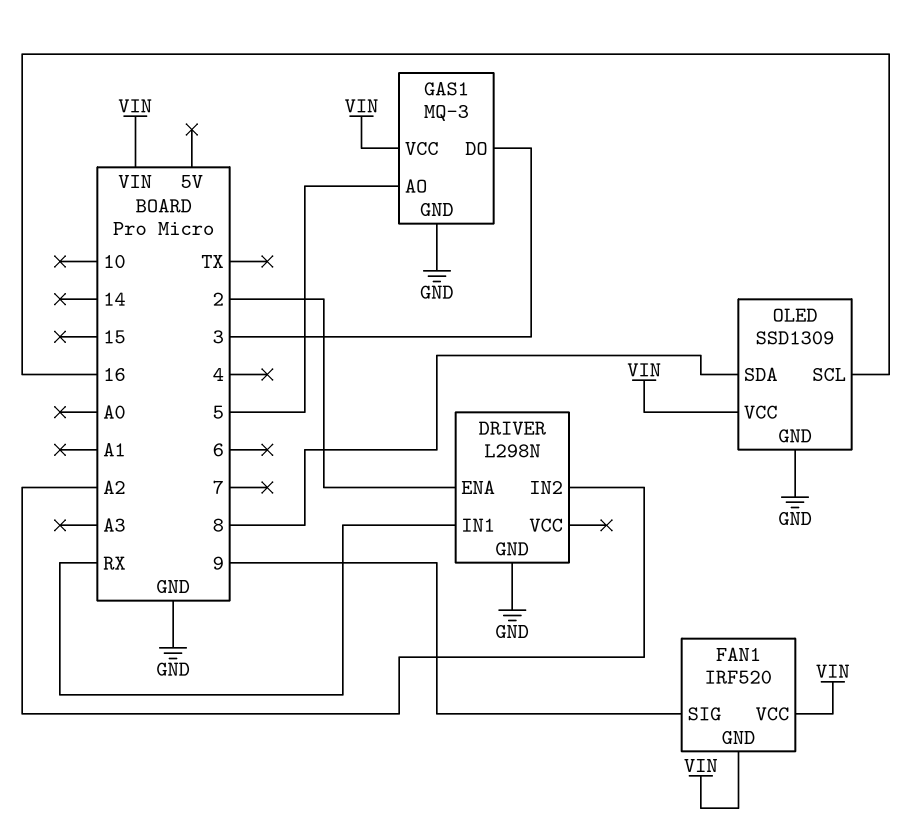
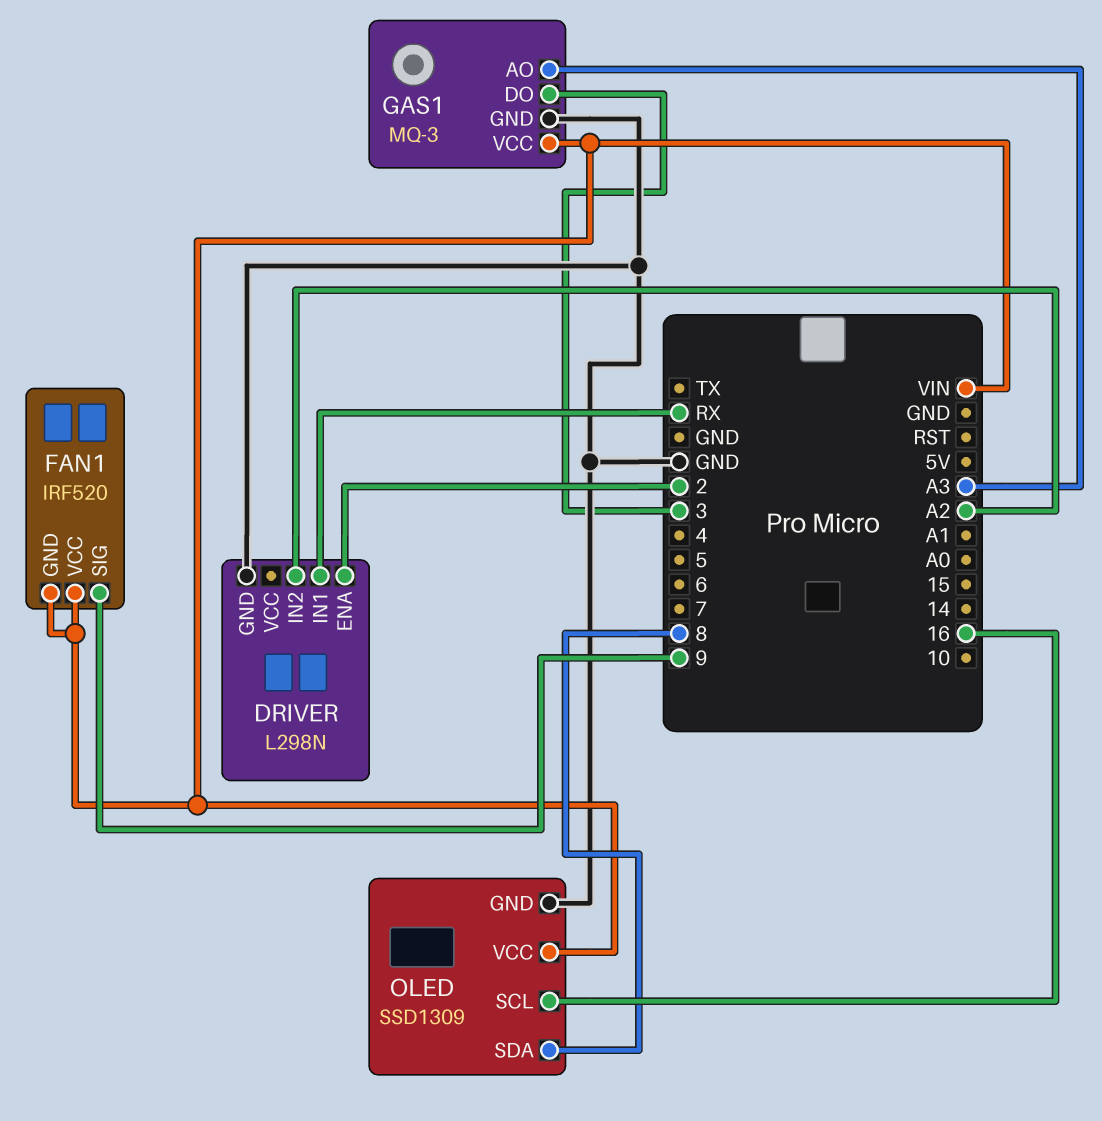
GAS1 pin AO: 5 -> A3

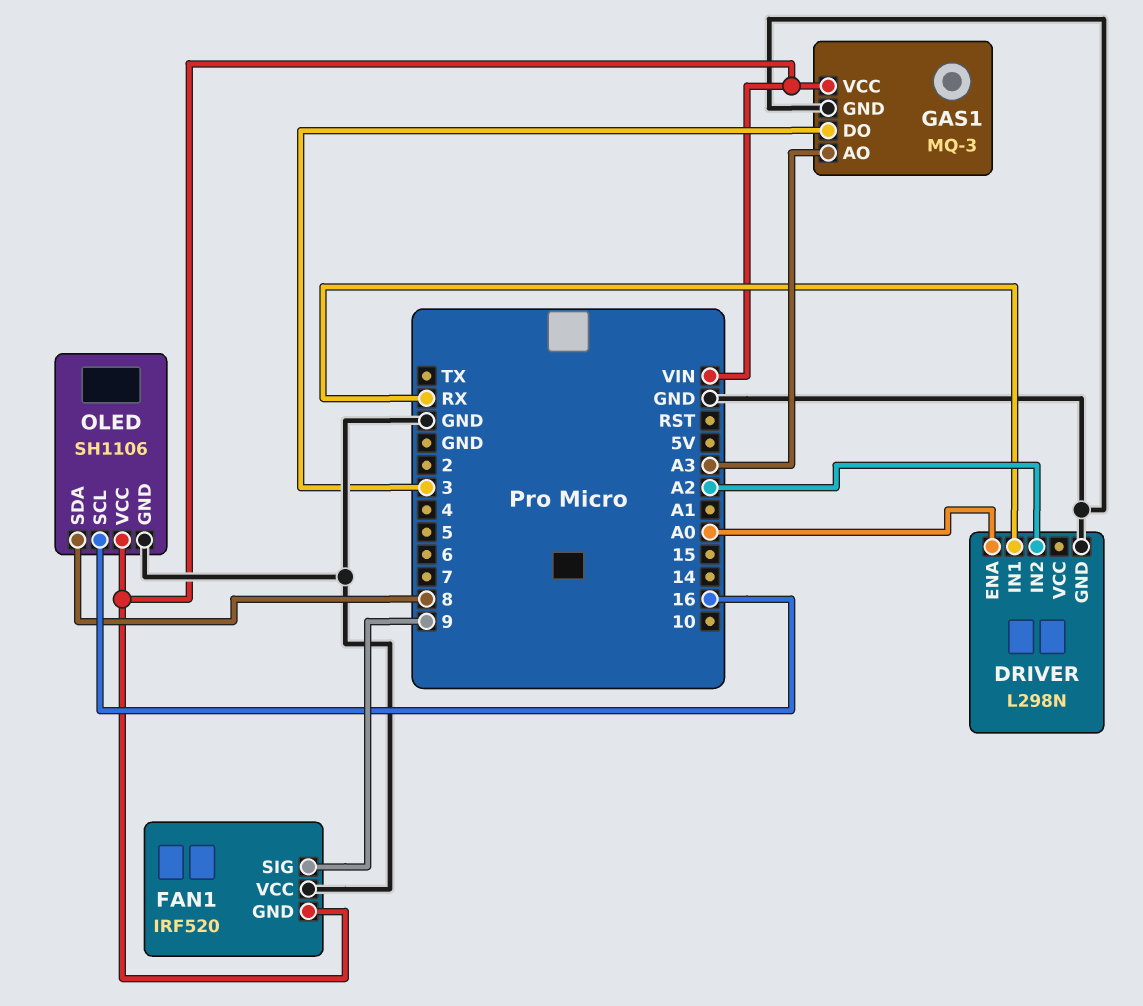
DRIVER pin ENA: 2 -> A0
FAN1 pin VCC: VIN -> GND
OLED: SSD1309 -> SH1106

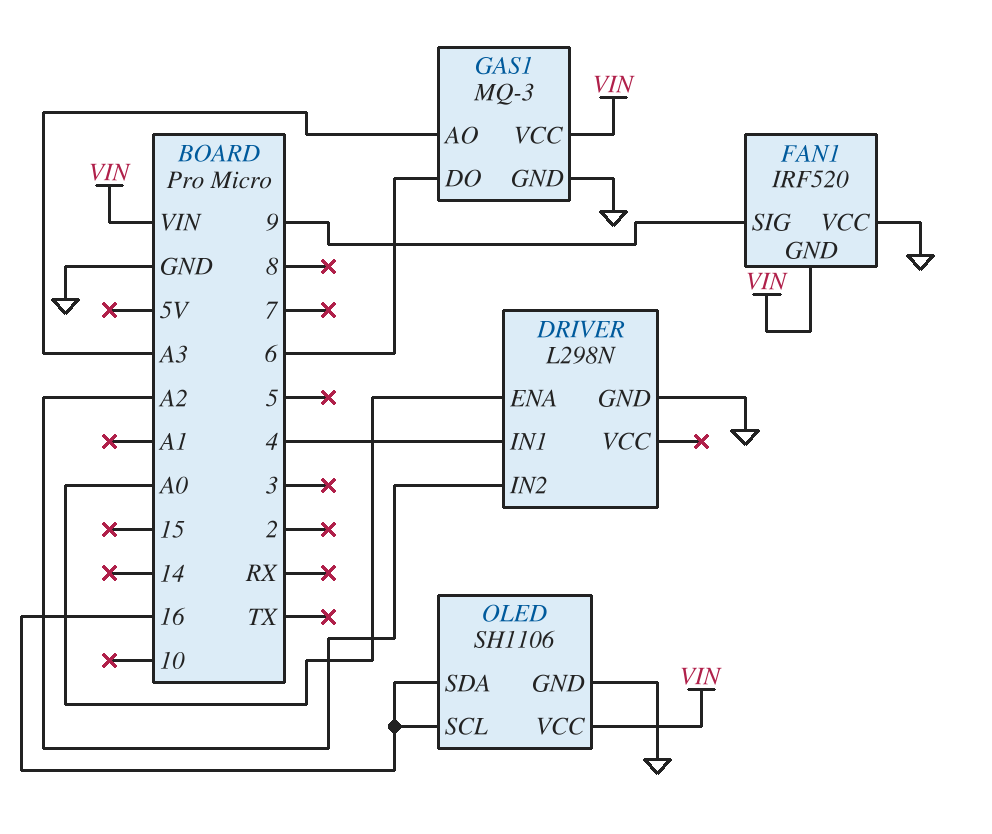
DRIVER pin IN1: RX -> 4
GAS1 pin DO: 3 -> 6
OLED pin SDA: 8 -> 16

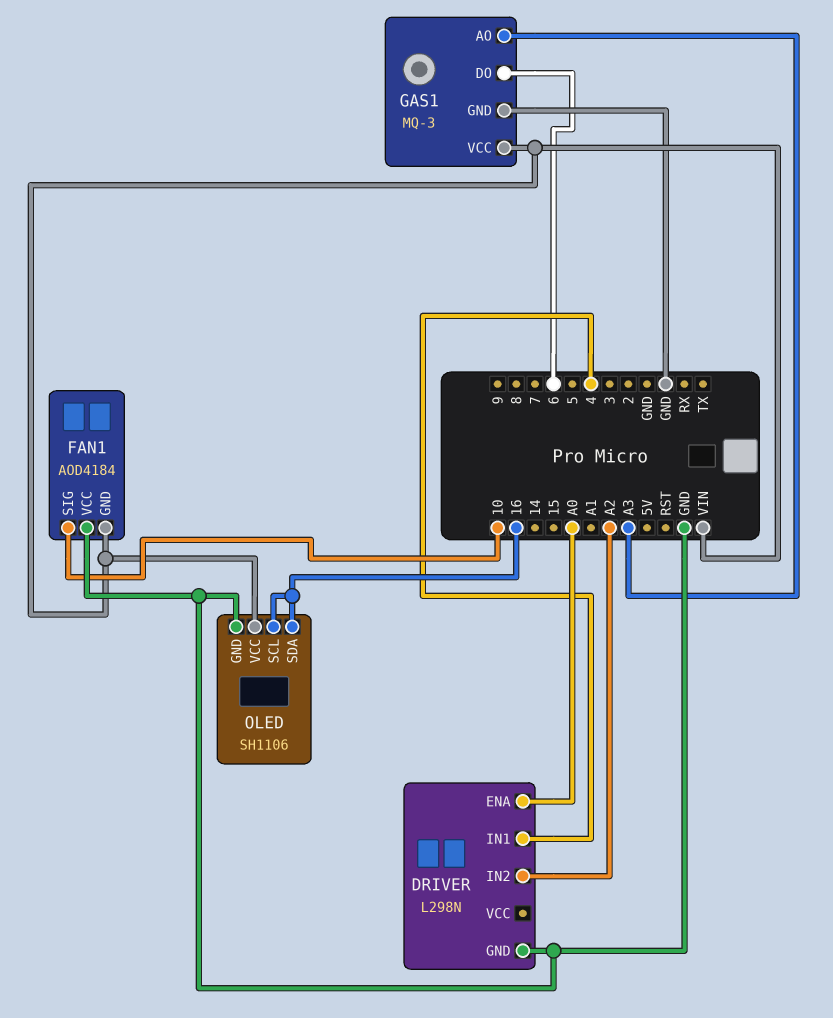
FAN1: IRF520 -> AOD4184
FAN1 pin SIG: 9 -> 10

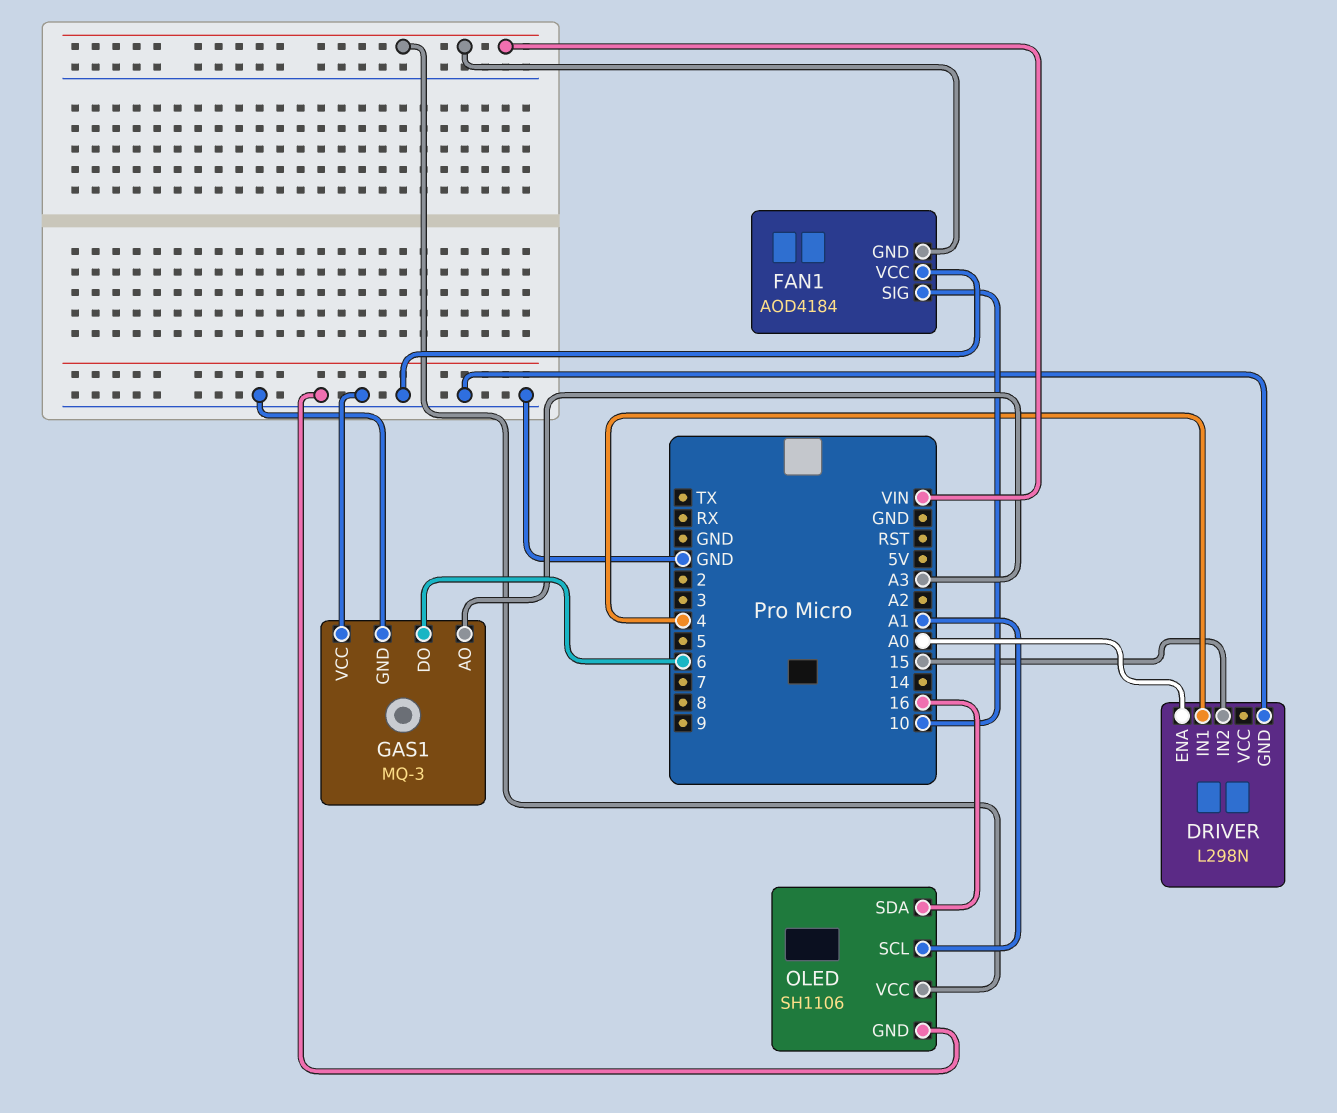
DRIVER pin IN2: A2 -> 15
GAS1 pin VCC: VIN -> GND
OLED pin SCL: 16 -> A1

